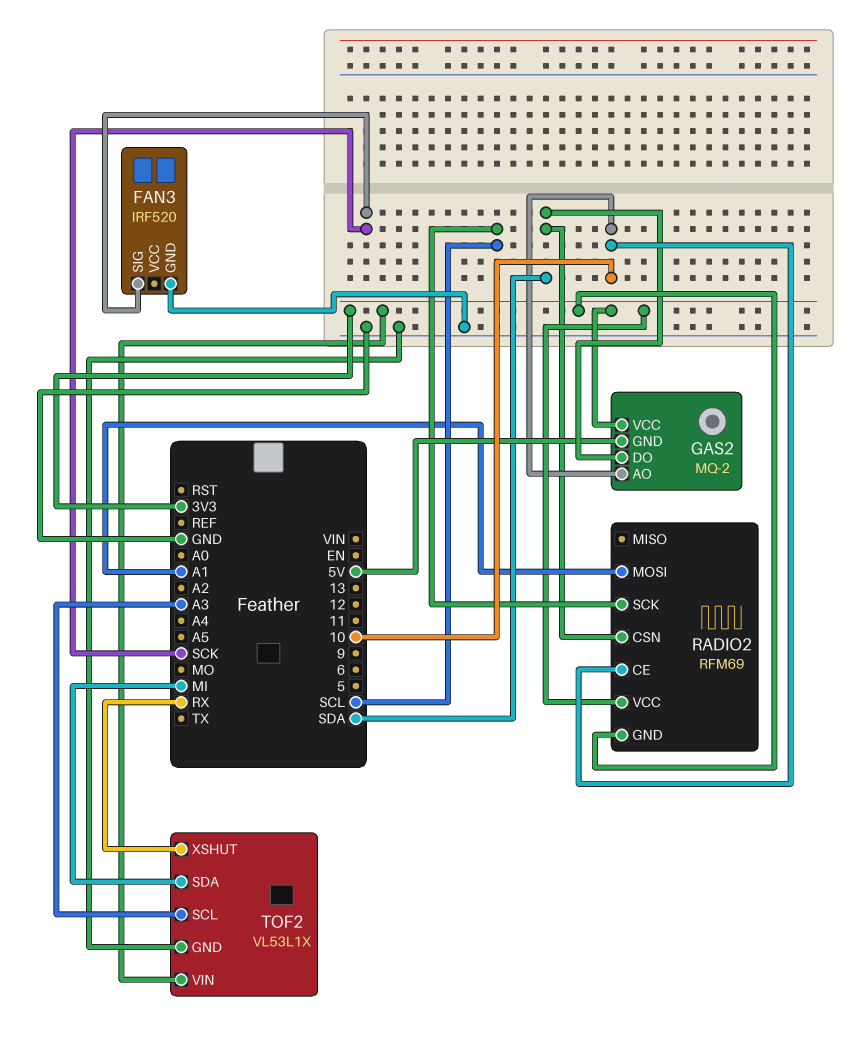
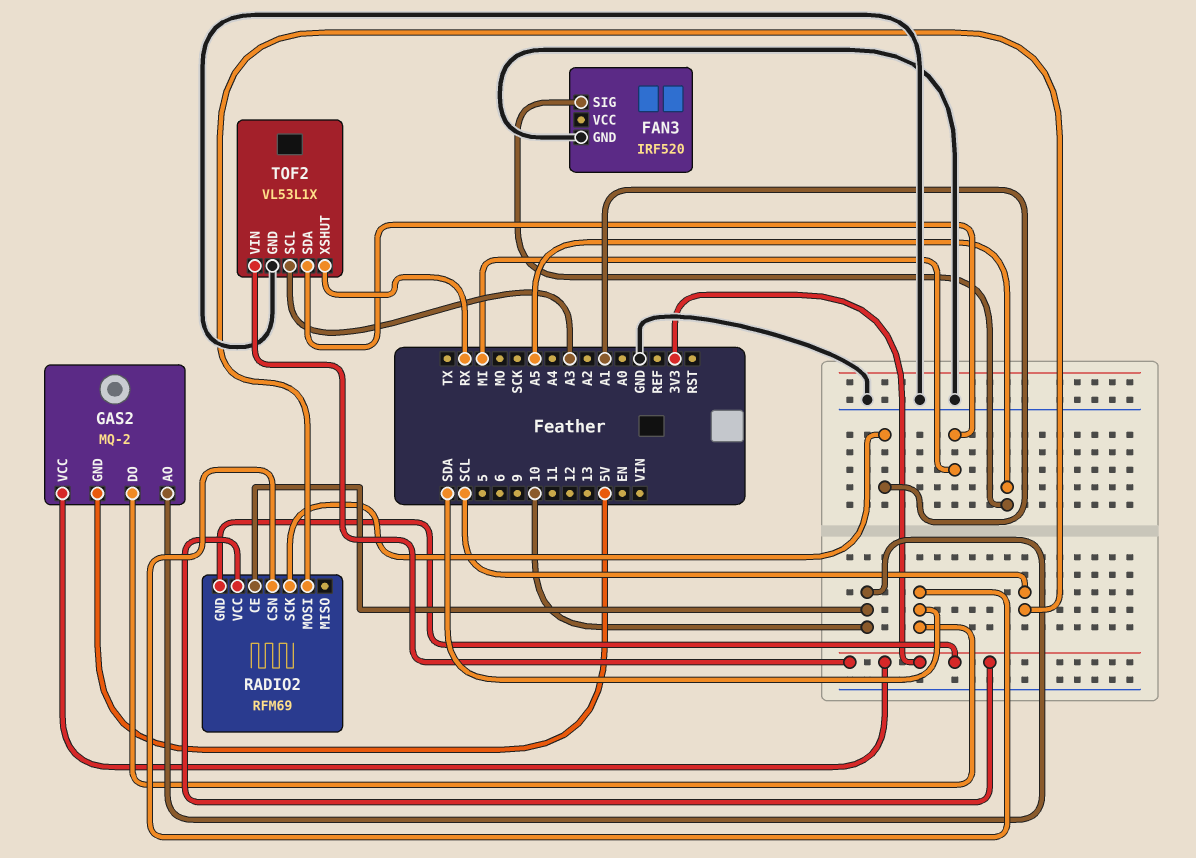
FAN3 pin SIG: SCK -> A5
RADIO2 pin MOSI: A1 -> SCL
RADIO2 pin SCK: SCL -> A1

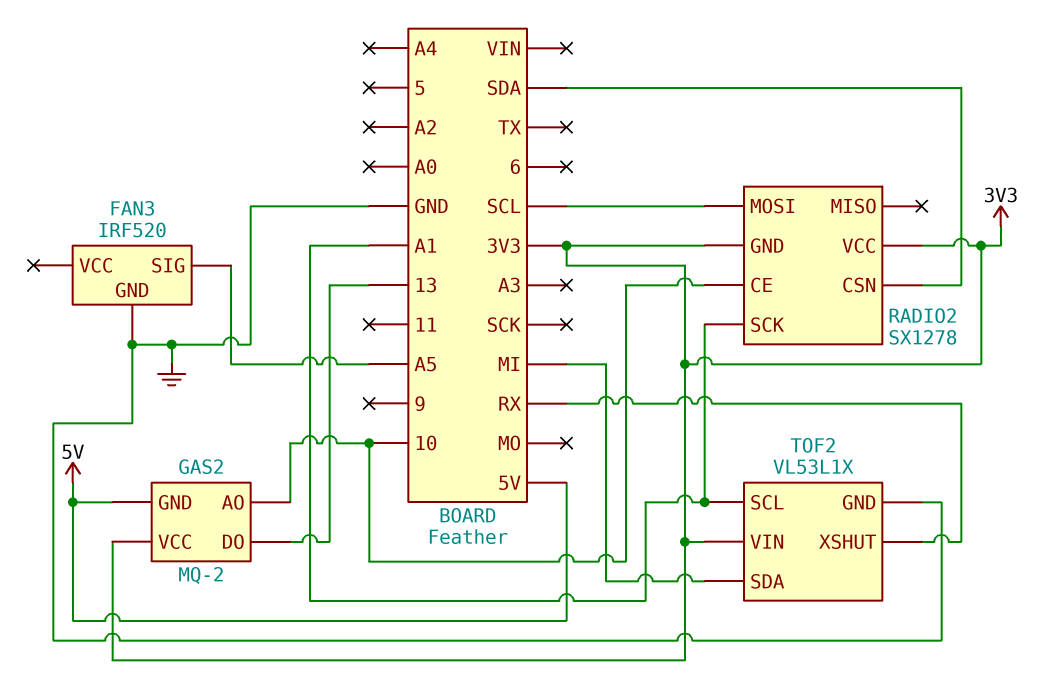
GAS2 pin DO: SDA -> 13
RADIO2: RFM69 -> SX1278
TOF2 pin SCL: A3 -> A1

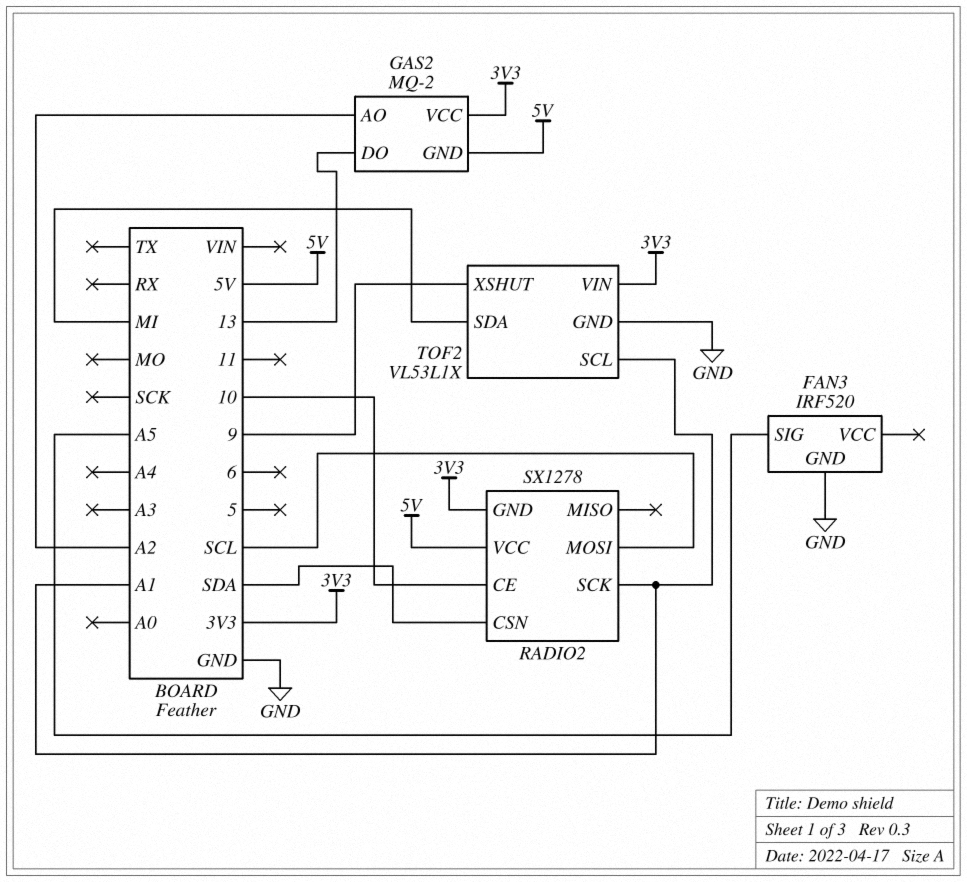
GAS2 pin AO: 10 -> A2
RADIO2 pin VCC: 3V3 -> 5V
TOF2 pin XSHUT: RX -> 9

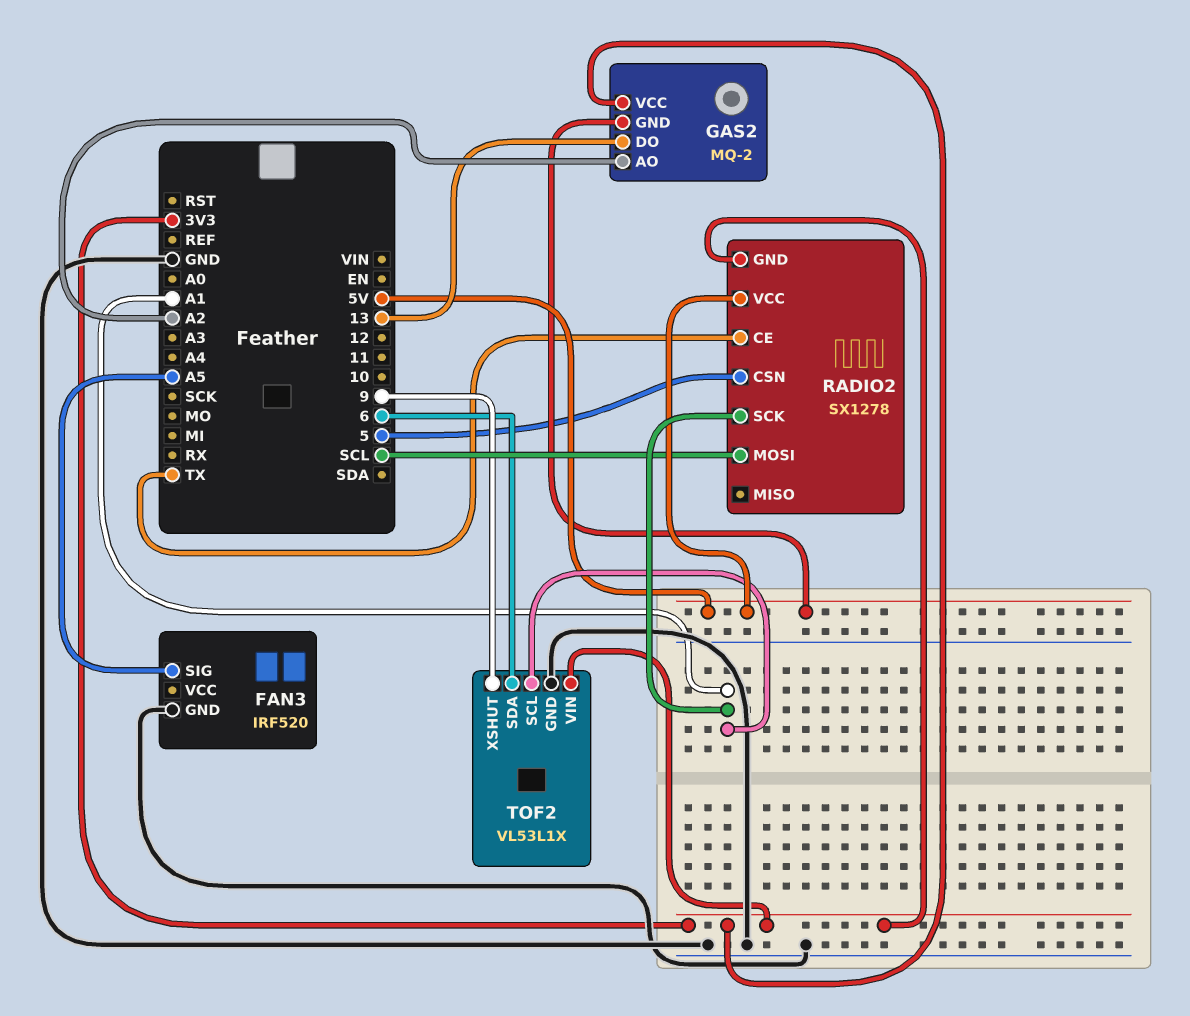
RADIO2 pin CE: 10 -> TX
RADIO2 pin CSN: SDA -> 5
TOF2 pin SDA: MI -> 6

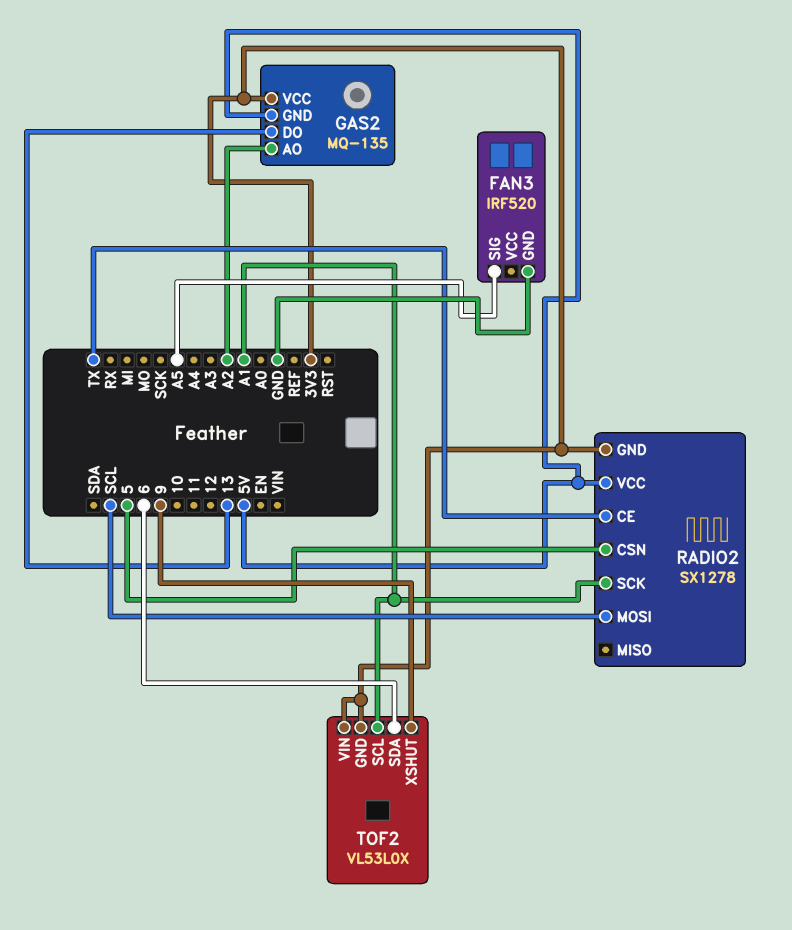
GAS2: MQ-2 -> MQ-135
TOF2: VL53L1X -> VL53L0X
TOF2 pin GND: GND -> 3V3

